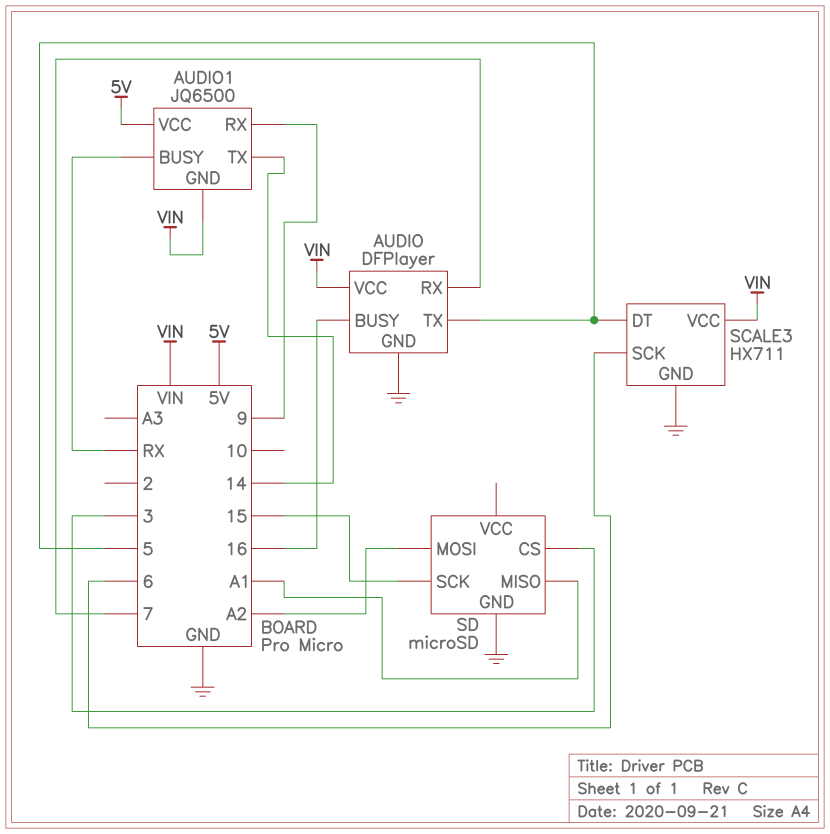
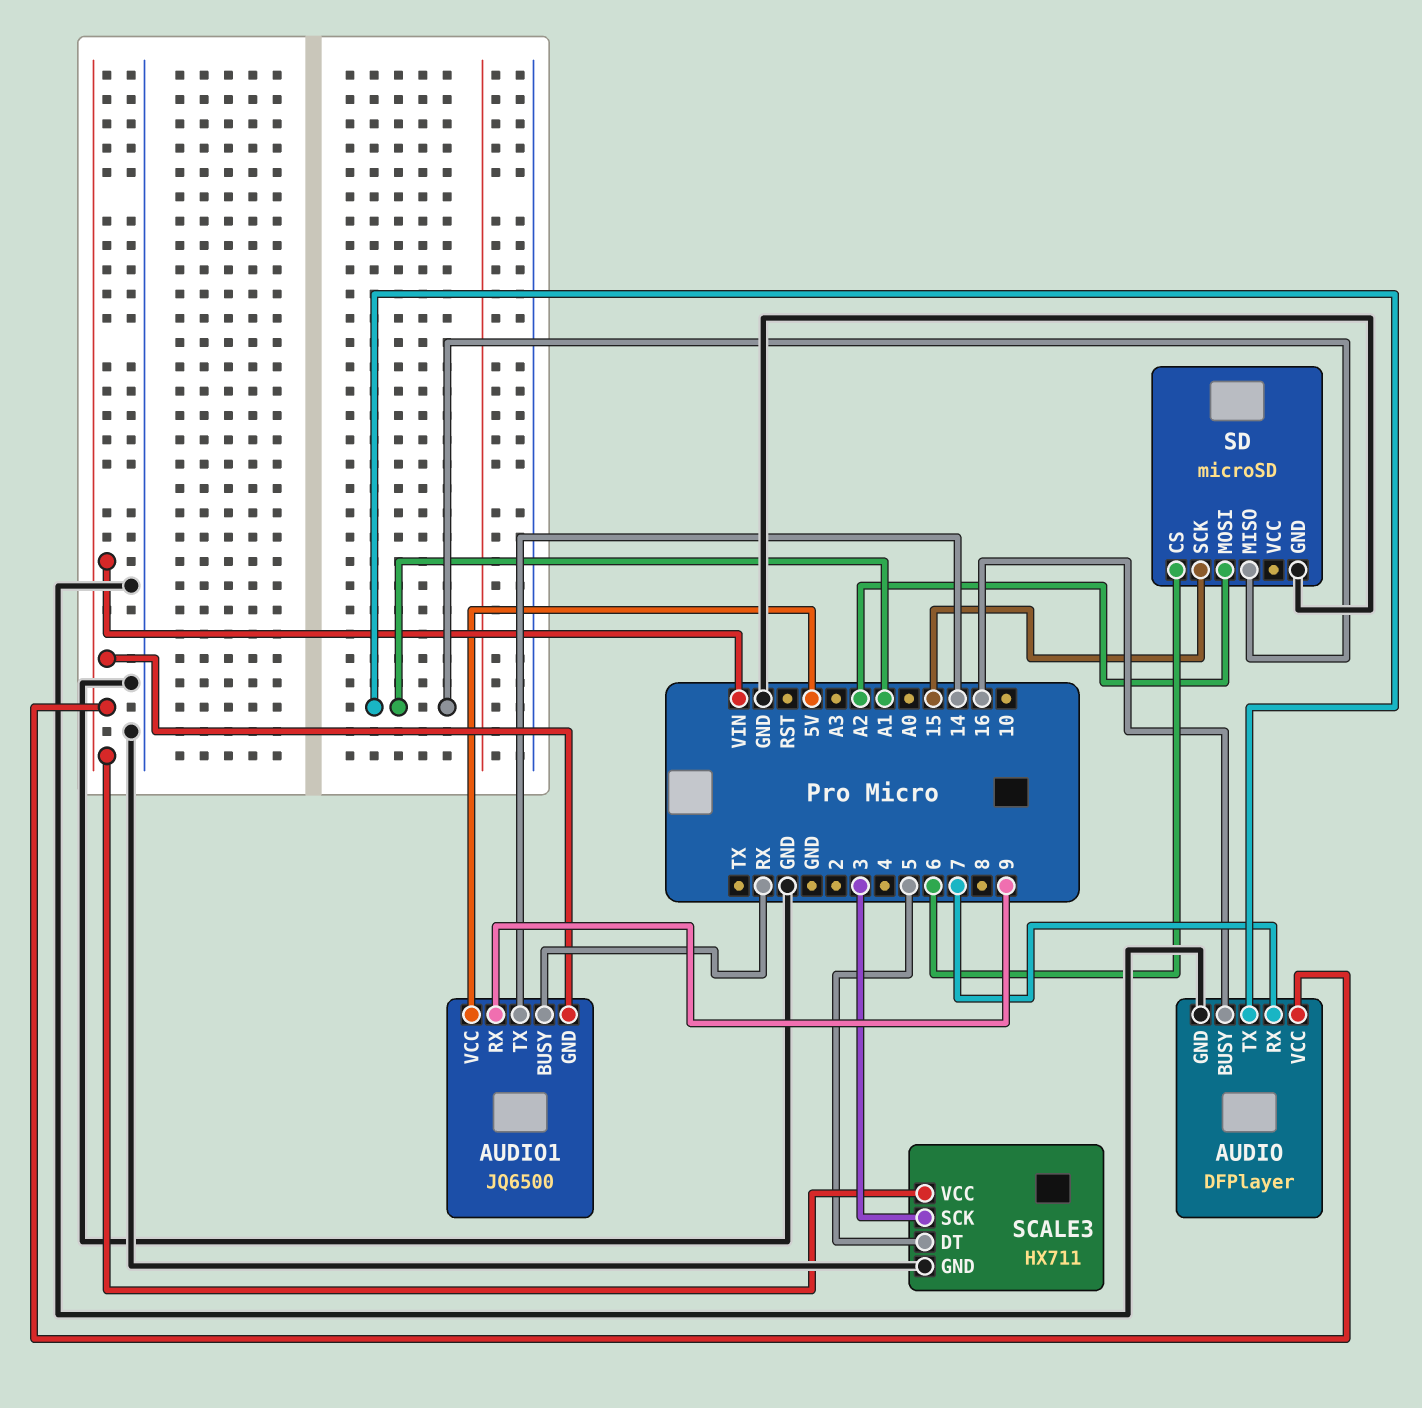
AUDIO pin TX: 5 -> A1
SCALE3 pin SCK: 6 -> 3
SD pin CS: 3 -> 6

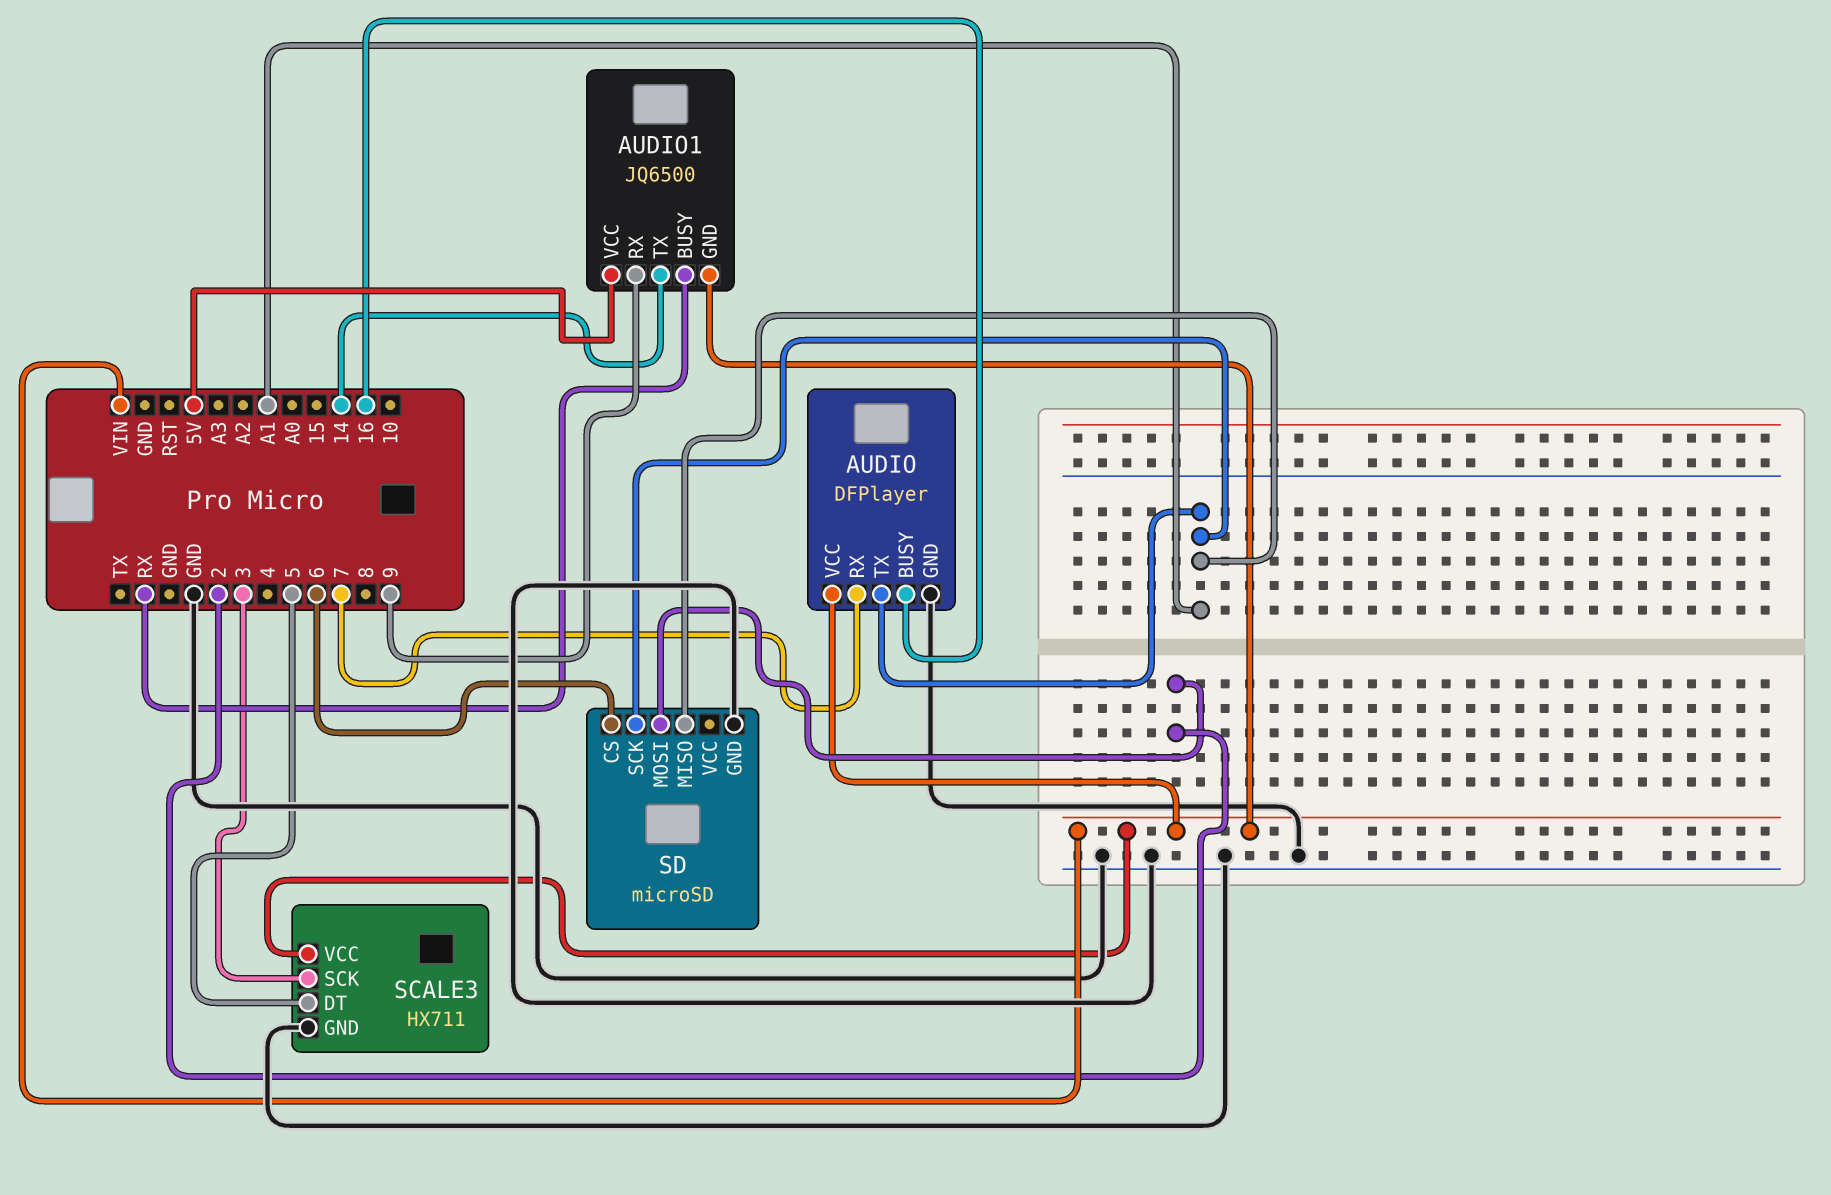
SD pin MOSI: A2 -> 2
SD pin SCK: 15 -> A1

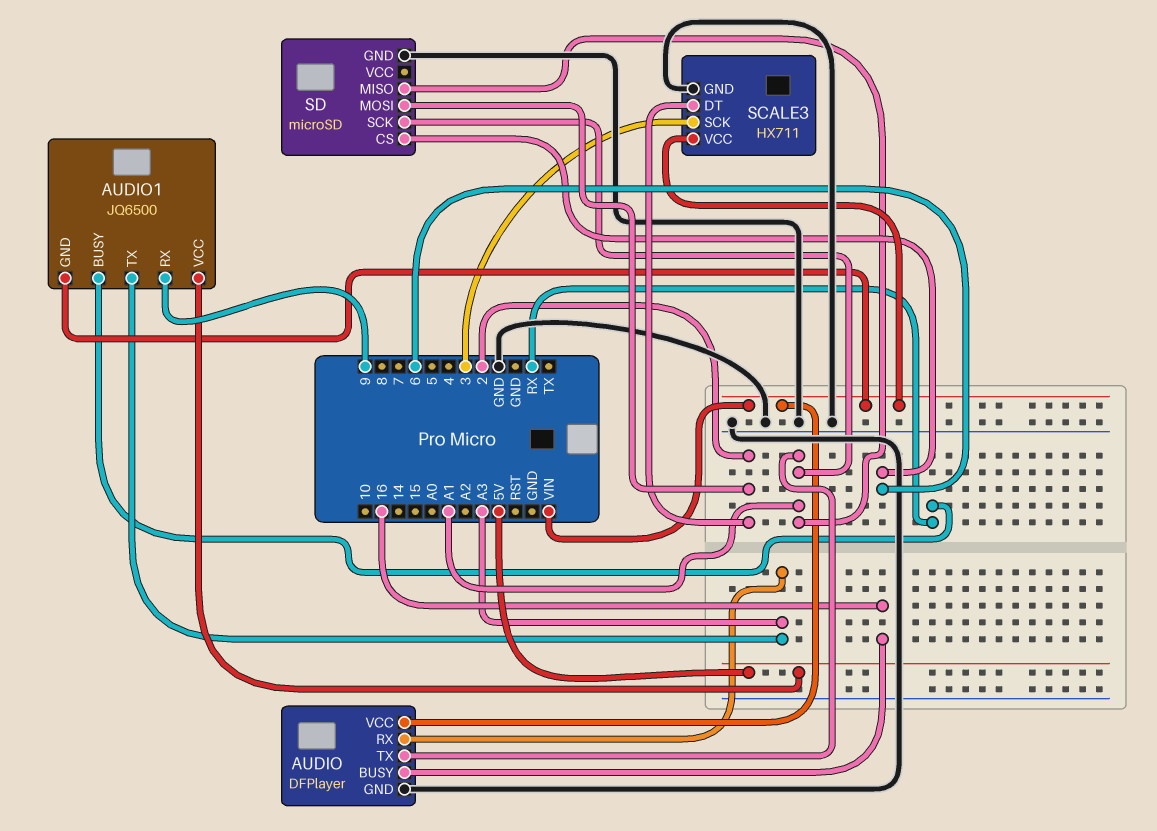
AUDIO pin RX: 7 -> A3
AUDIO1 pin TX: 14 -> A3
SCALE3 pin DT: 5 -> 2

